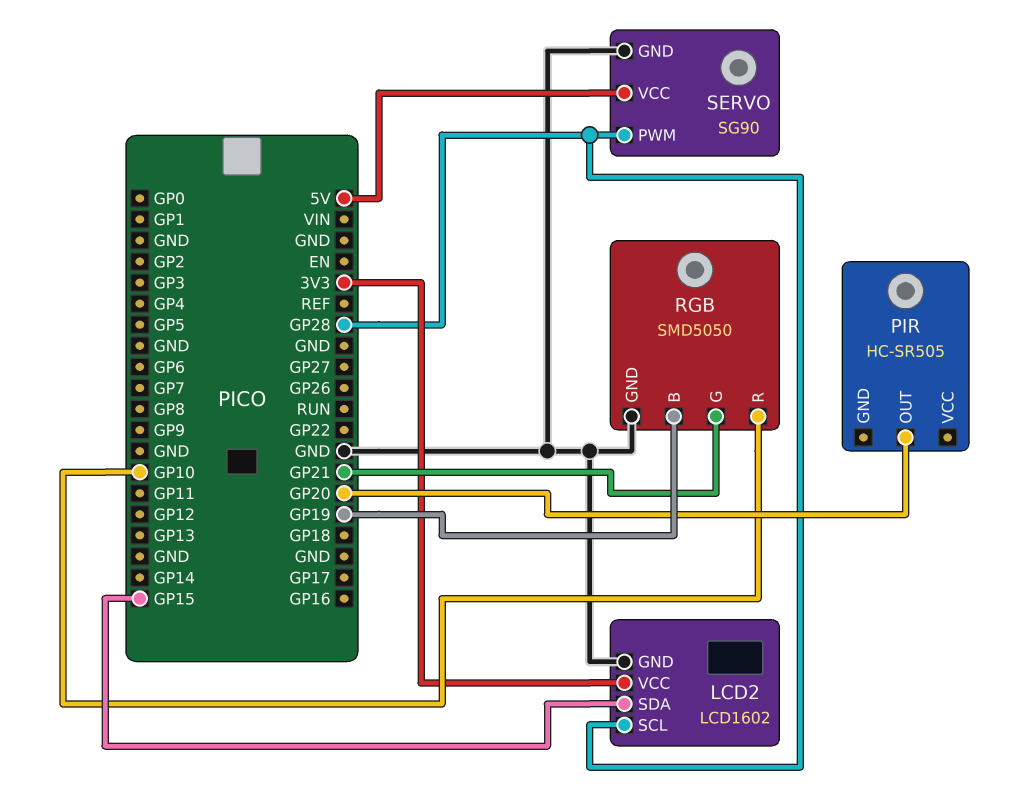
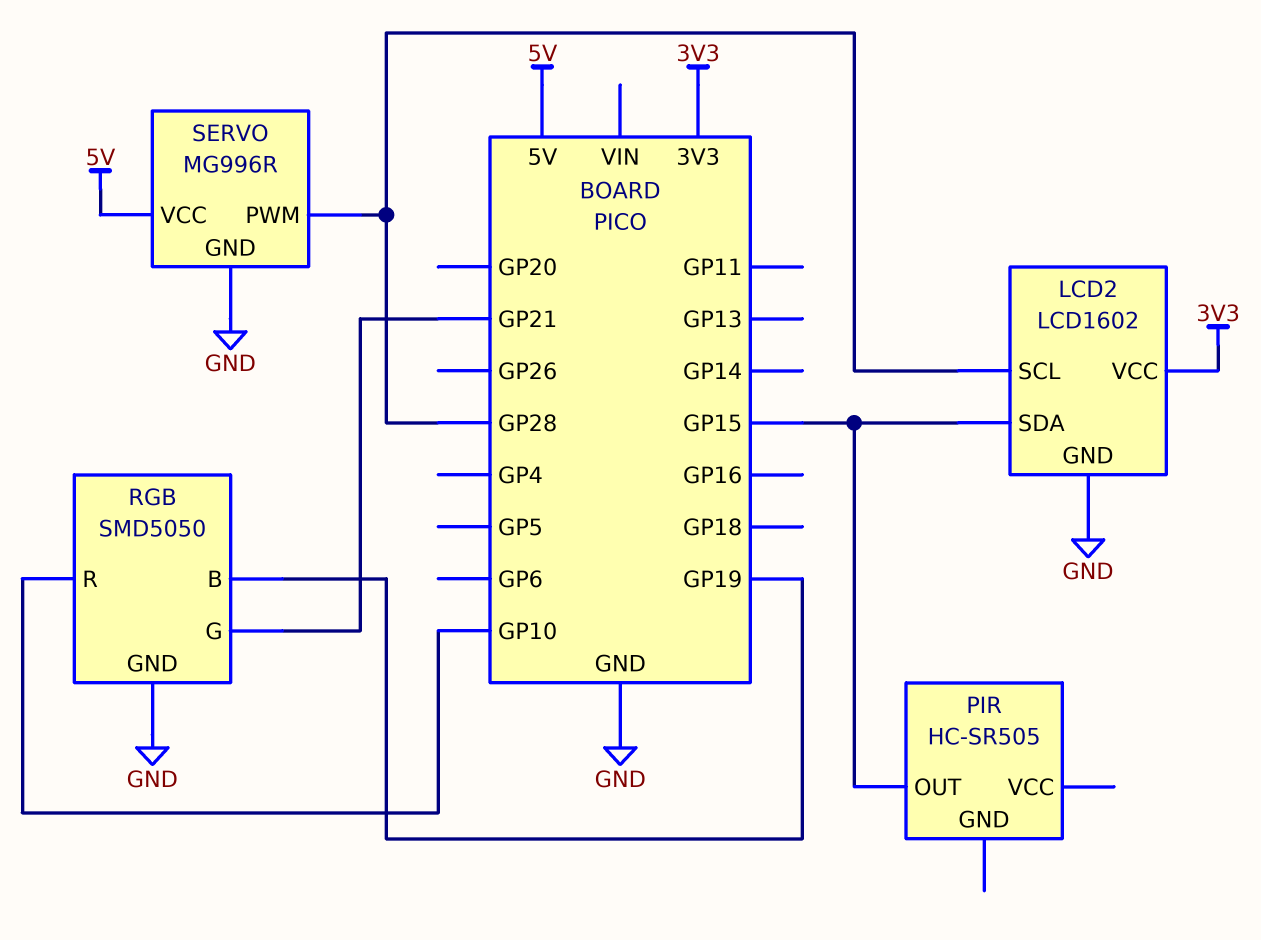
PIR pin OUT: GP20 -> GP15
SERVO: SG90 -> MG996R

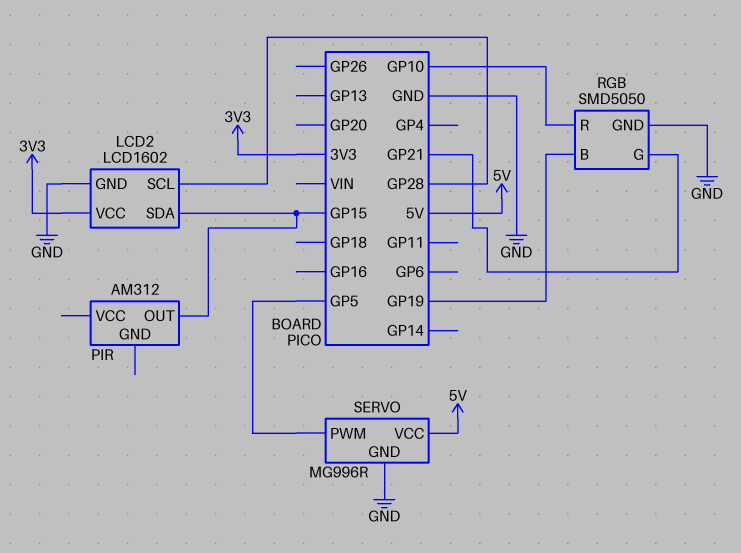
PIR: HC-SR505 -> AM312
SERVO pin PWM: GP28 -> GP5

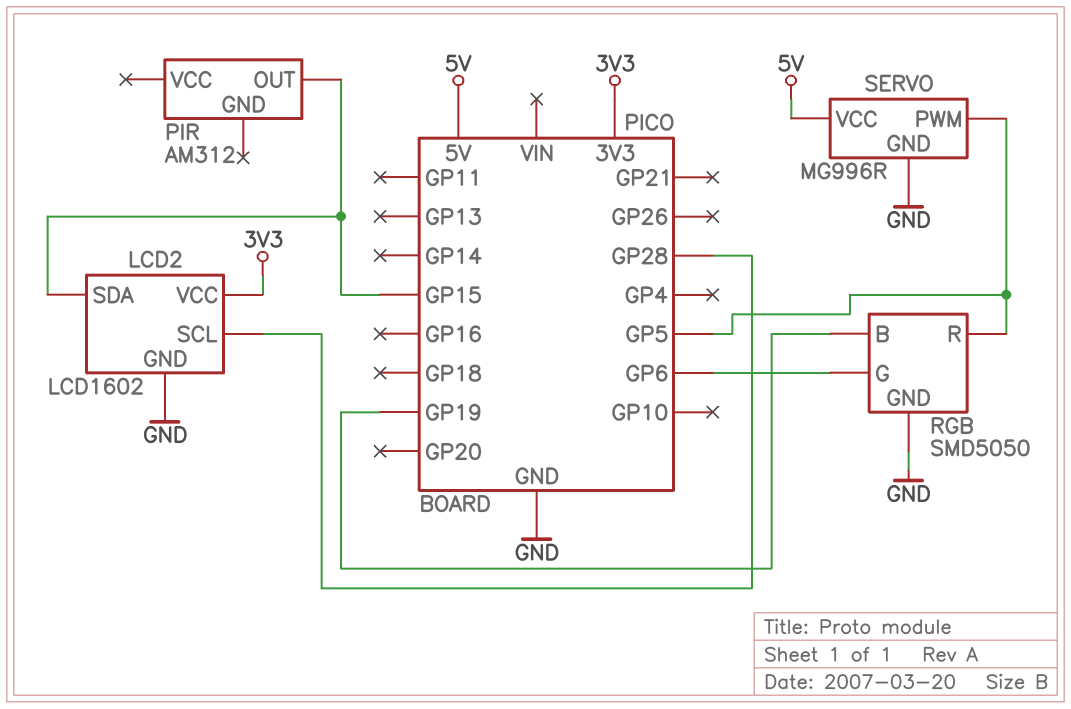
RGB pin G: GP21 -> GP6
RGB pin R: GP10 -> GP5

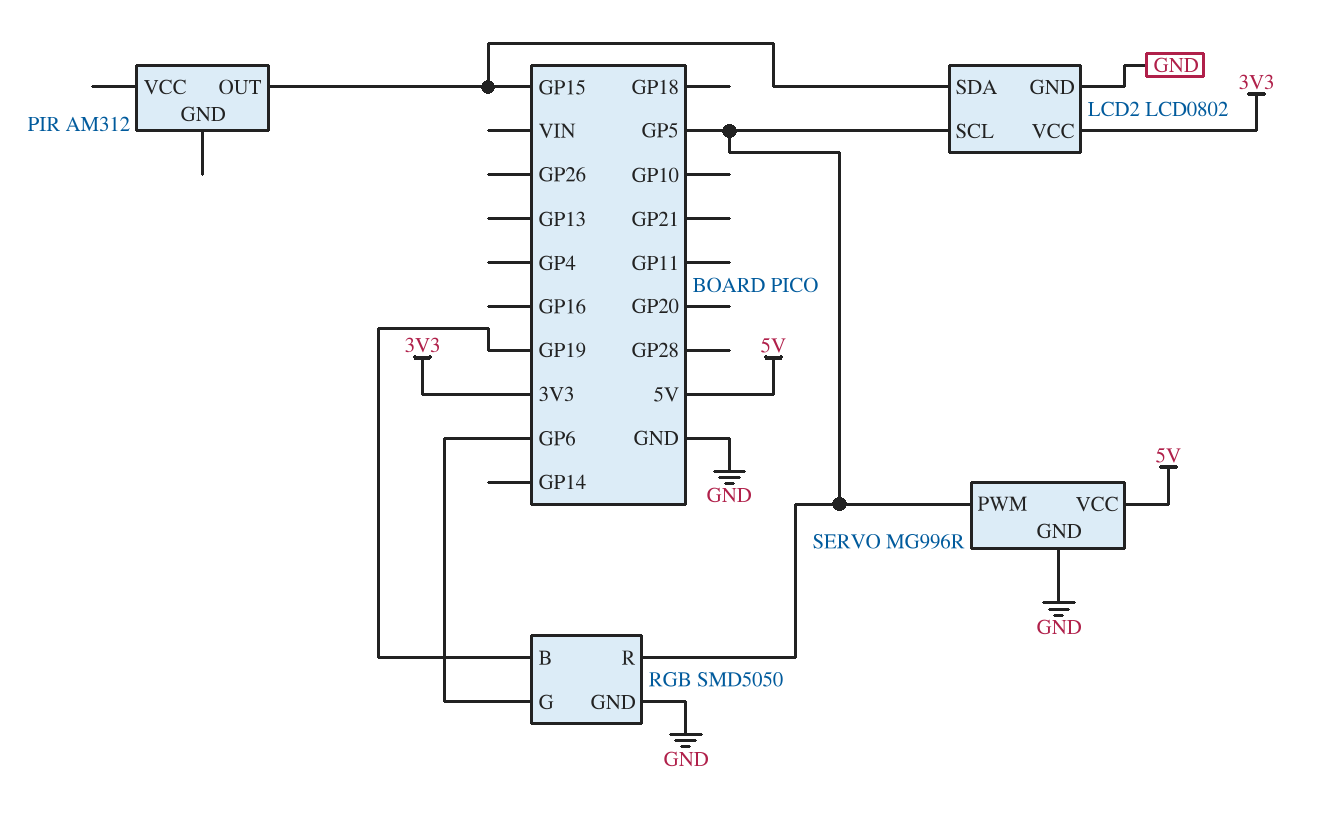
LCD2: LCD1602 -> LCD0802
LCD2 pin SCL: GP28 -> GP5

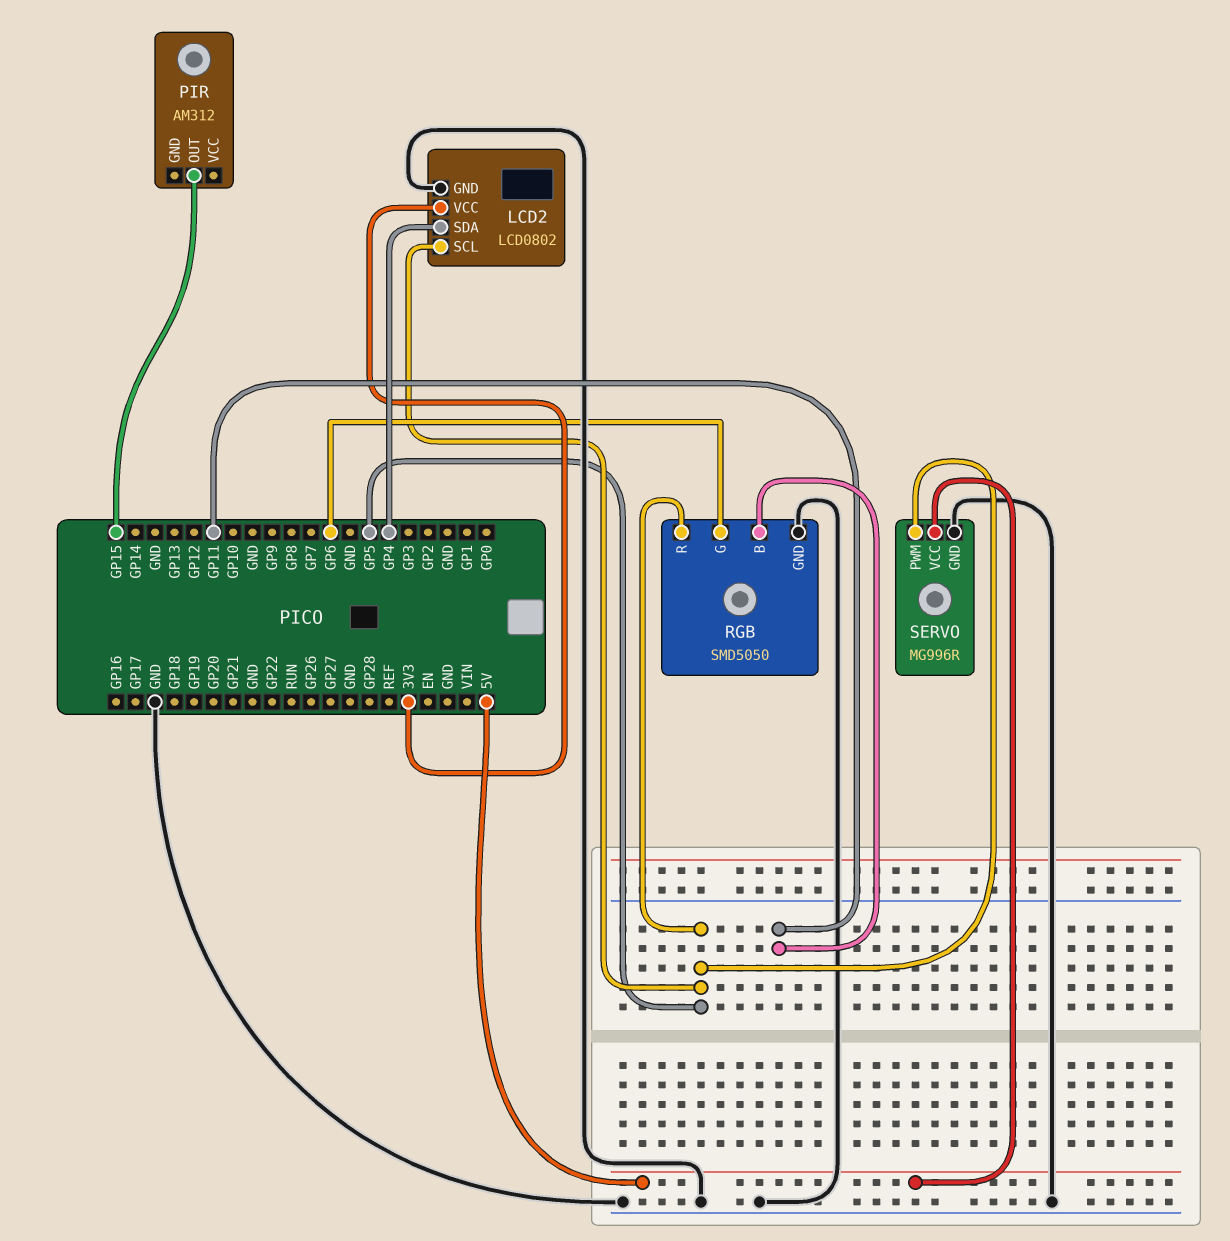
LCD2 pin SDA: GP15 -> GP4
RGB pin B: GP19 -> GP11

